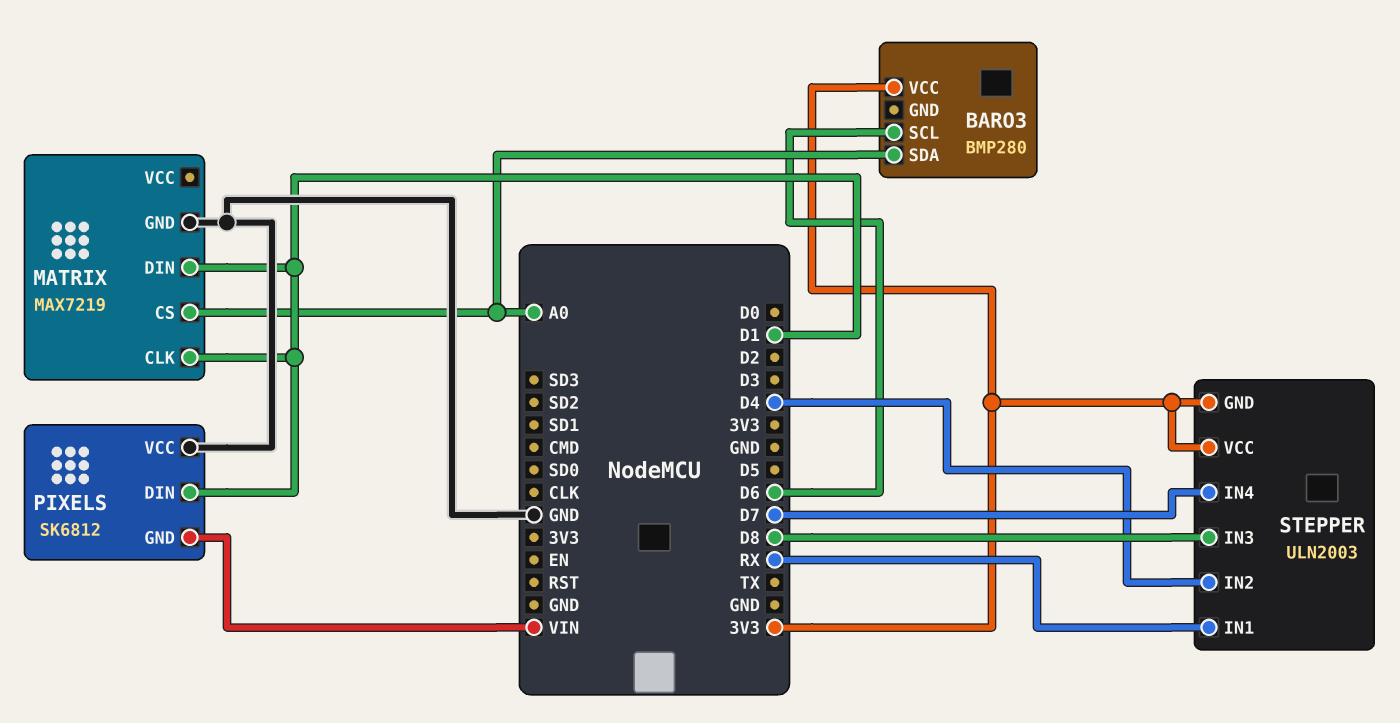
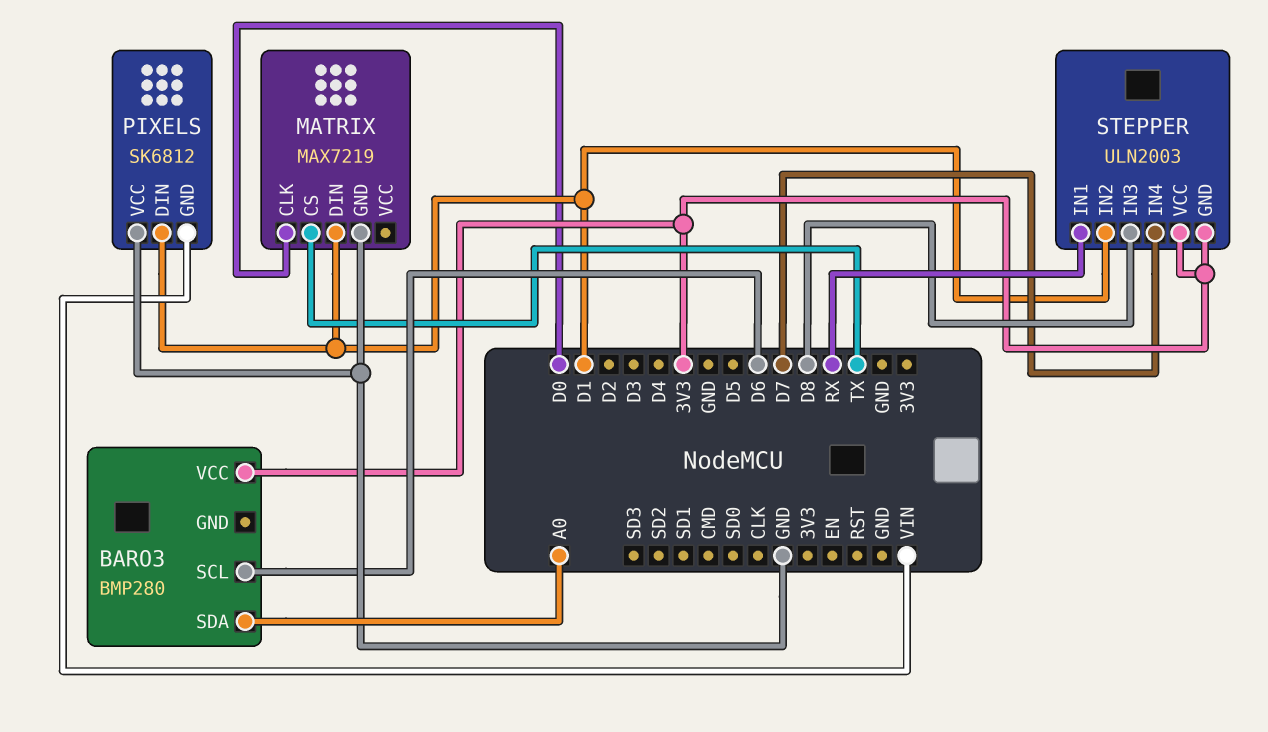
MATRIX pin CLK: D1 -> D0
MATRIX pin CS: A0 -> TX
STEPPER pin IN2: D4 -> D1

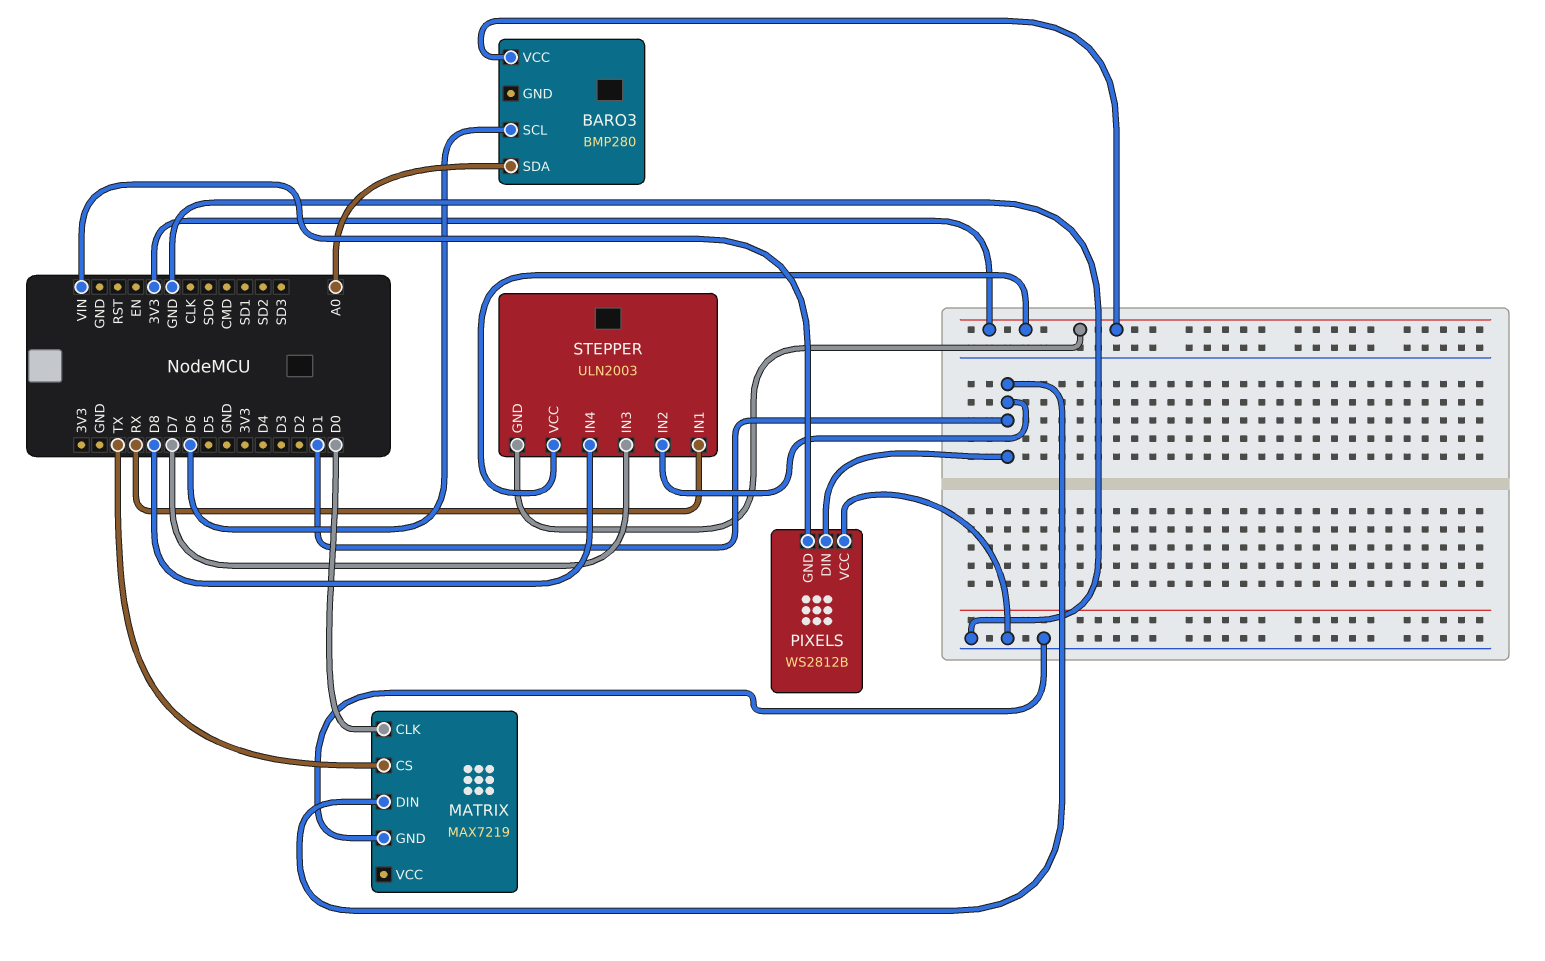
PIXELS: SK6812 -> WS2812B
STEPPER pin IN3: D8 -> D7
STEPPER pin IN4: D7 -> D8

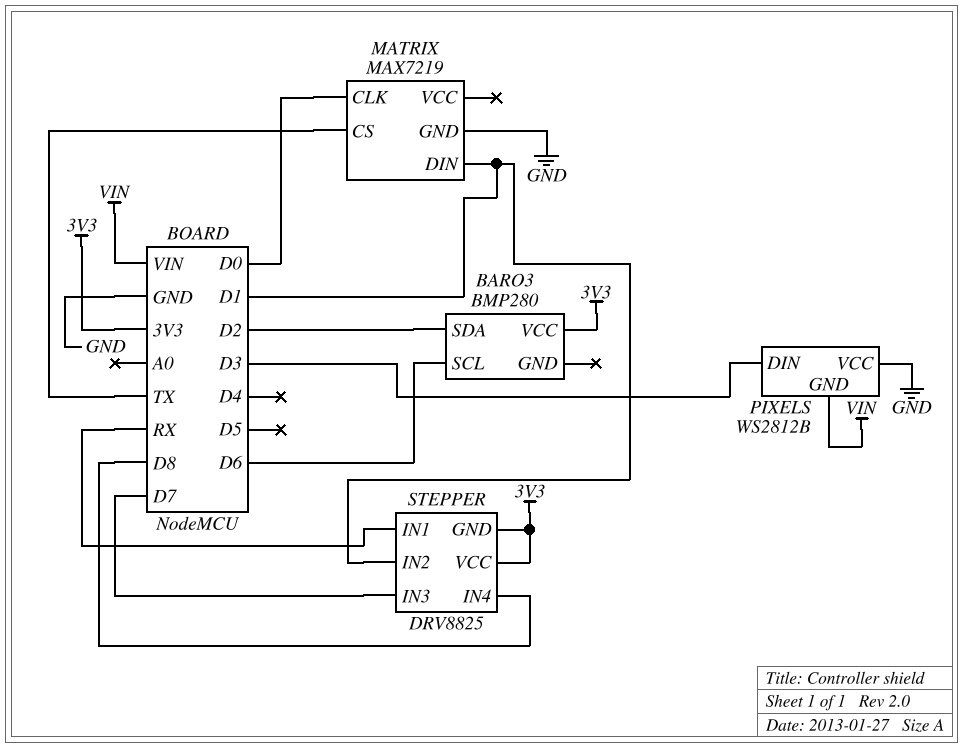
BARO3 pin SDA: A0 -> D2
PIXELS pin DIN: D1 -> D3
STEPPER: ULN2003 -> DRV8825

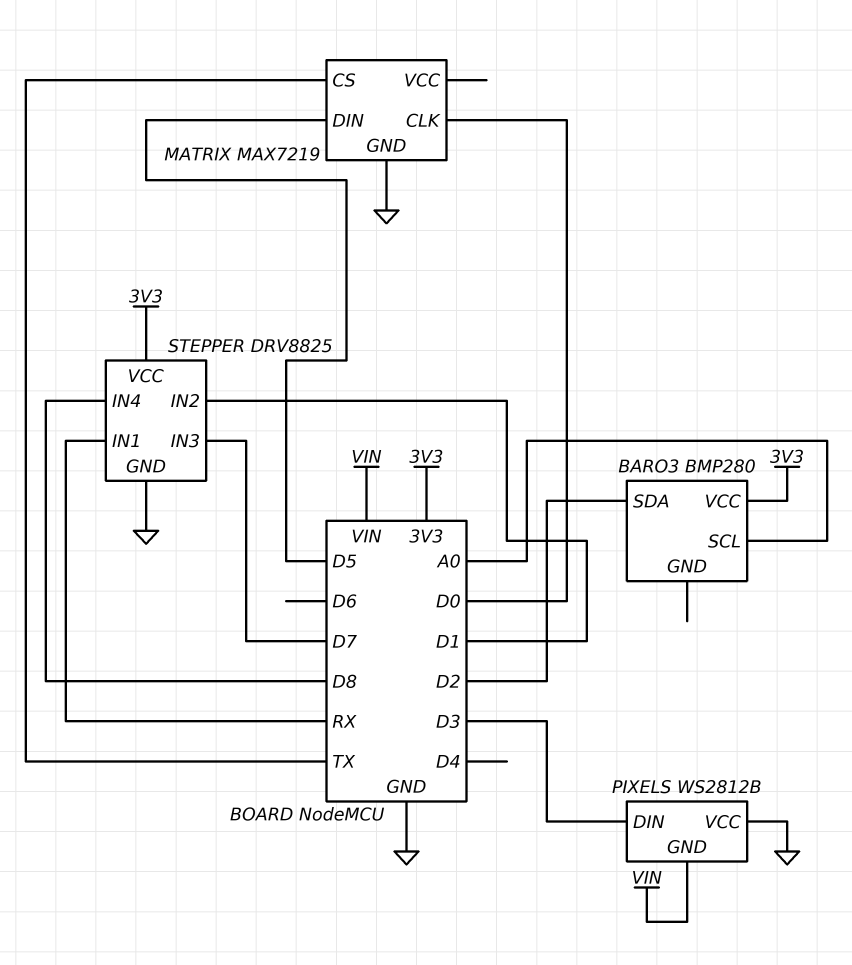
BARO3 pin SCL: D6 -> A0
MATRIX pin DIN: D1 -> D5
STEPPER pin GND: 3V3 -> GND

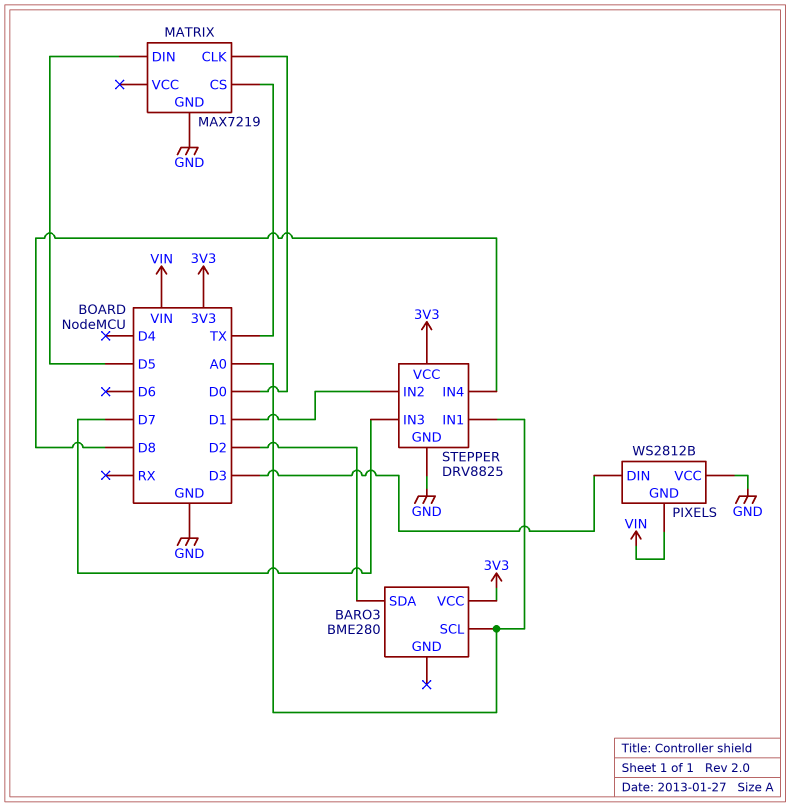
BARO3: BMP280 -> BME280
STEPPER pin IN1: RX -> A0

